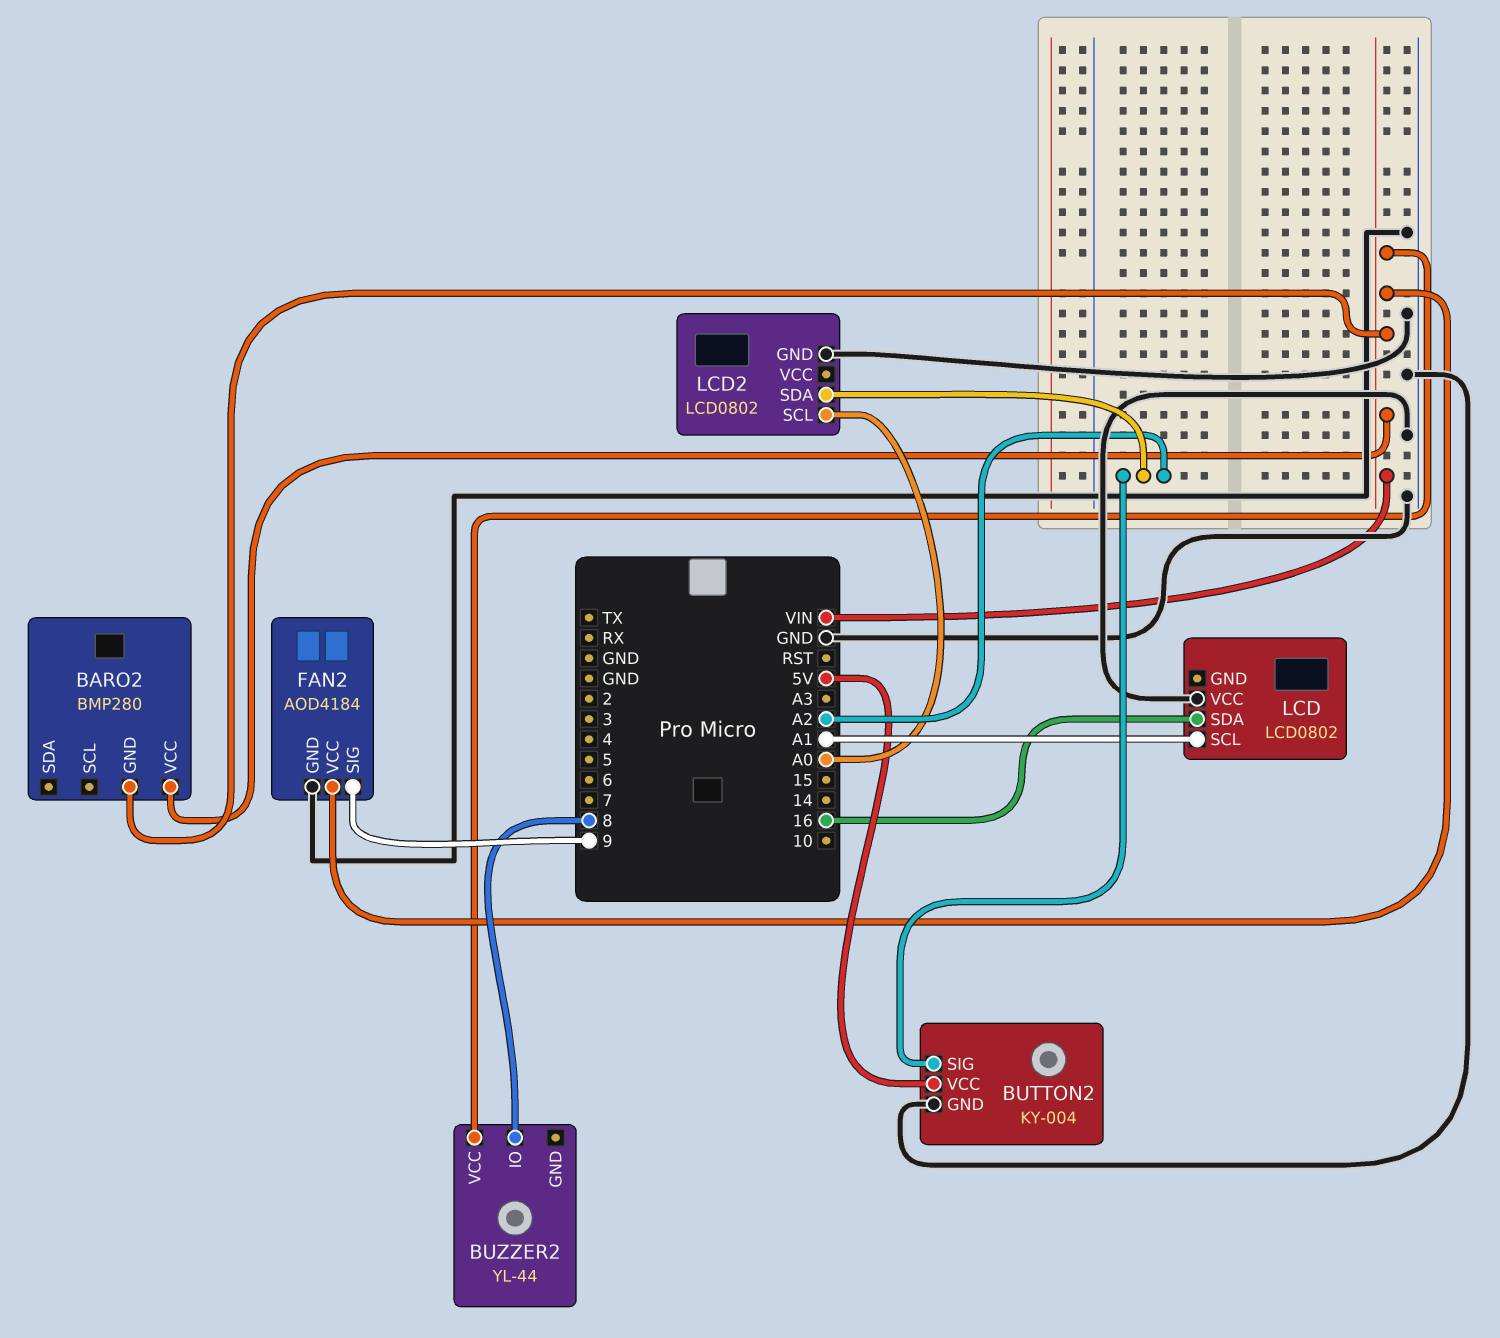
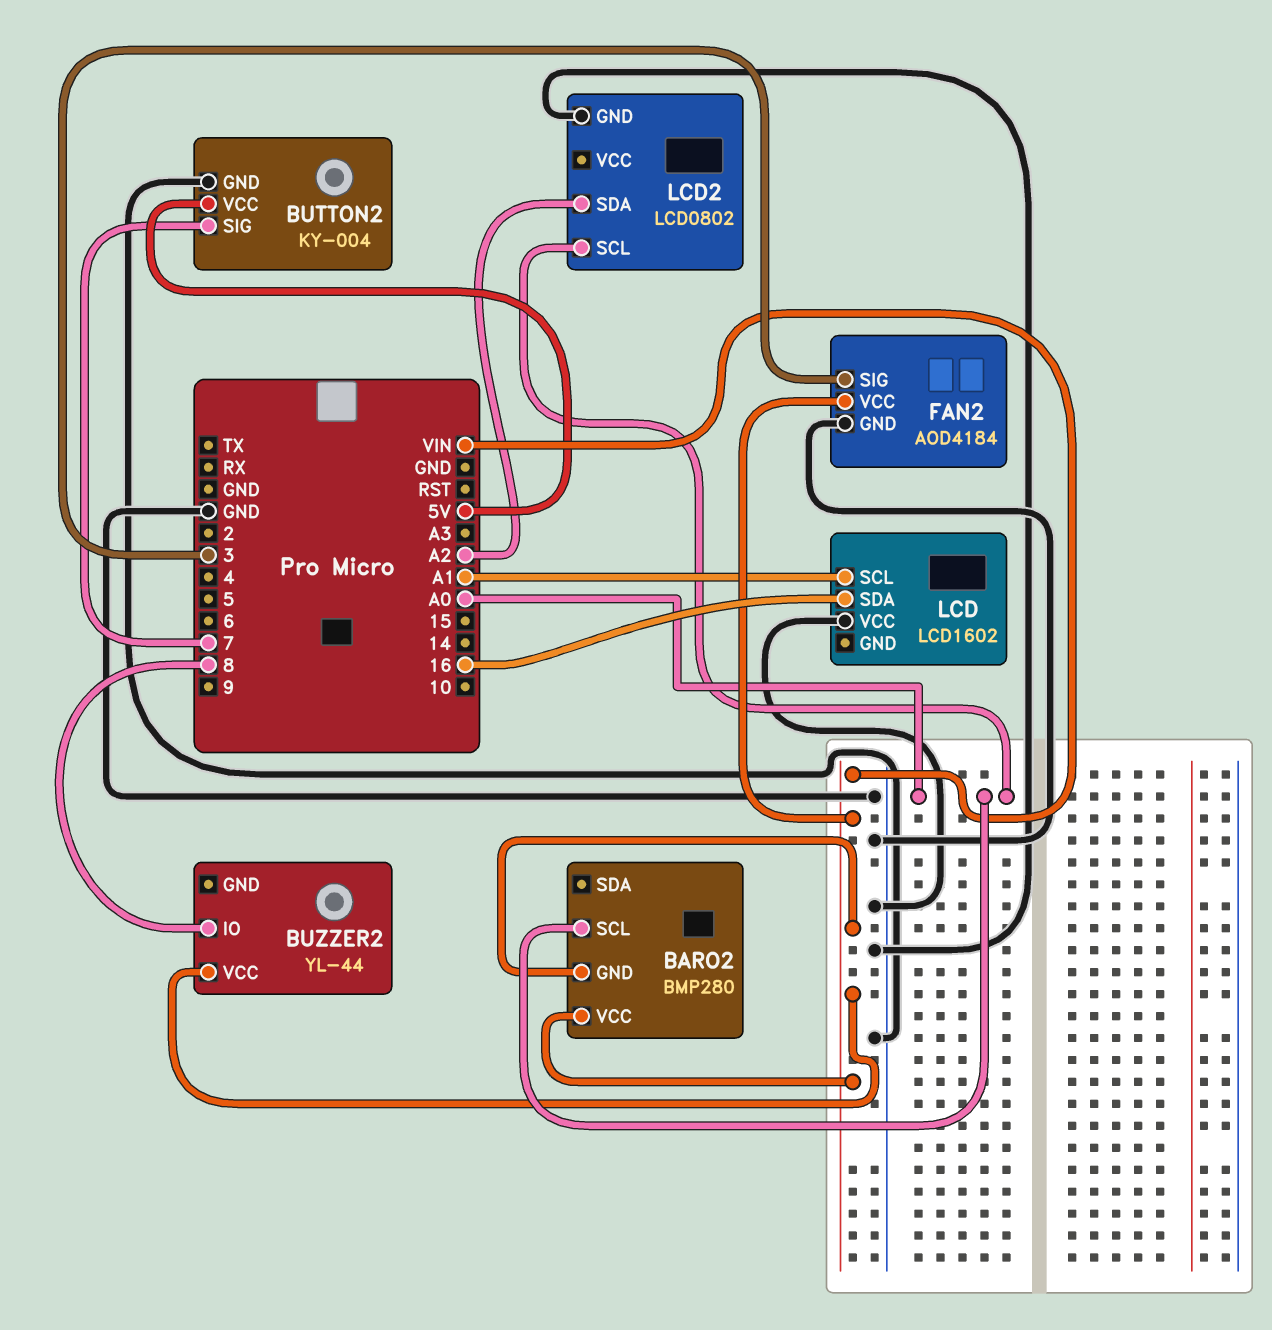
BARO2 pin SCL: none -> A0
BUTTON2 pin SIG: A2 -> 7
FAN2 pin SIG: 9 -> 3
LCD: LCD0802 -> LCD1602

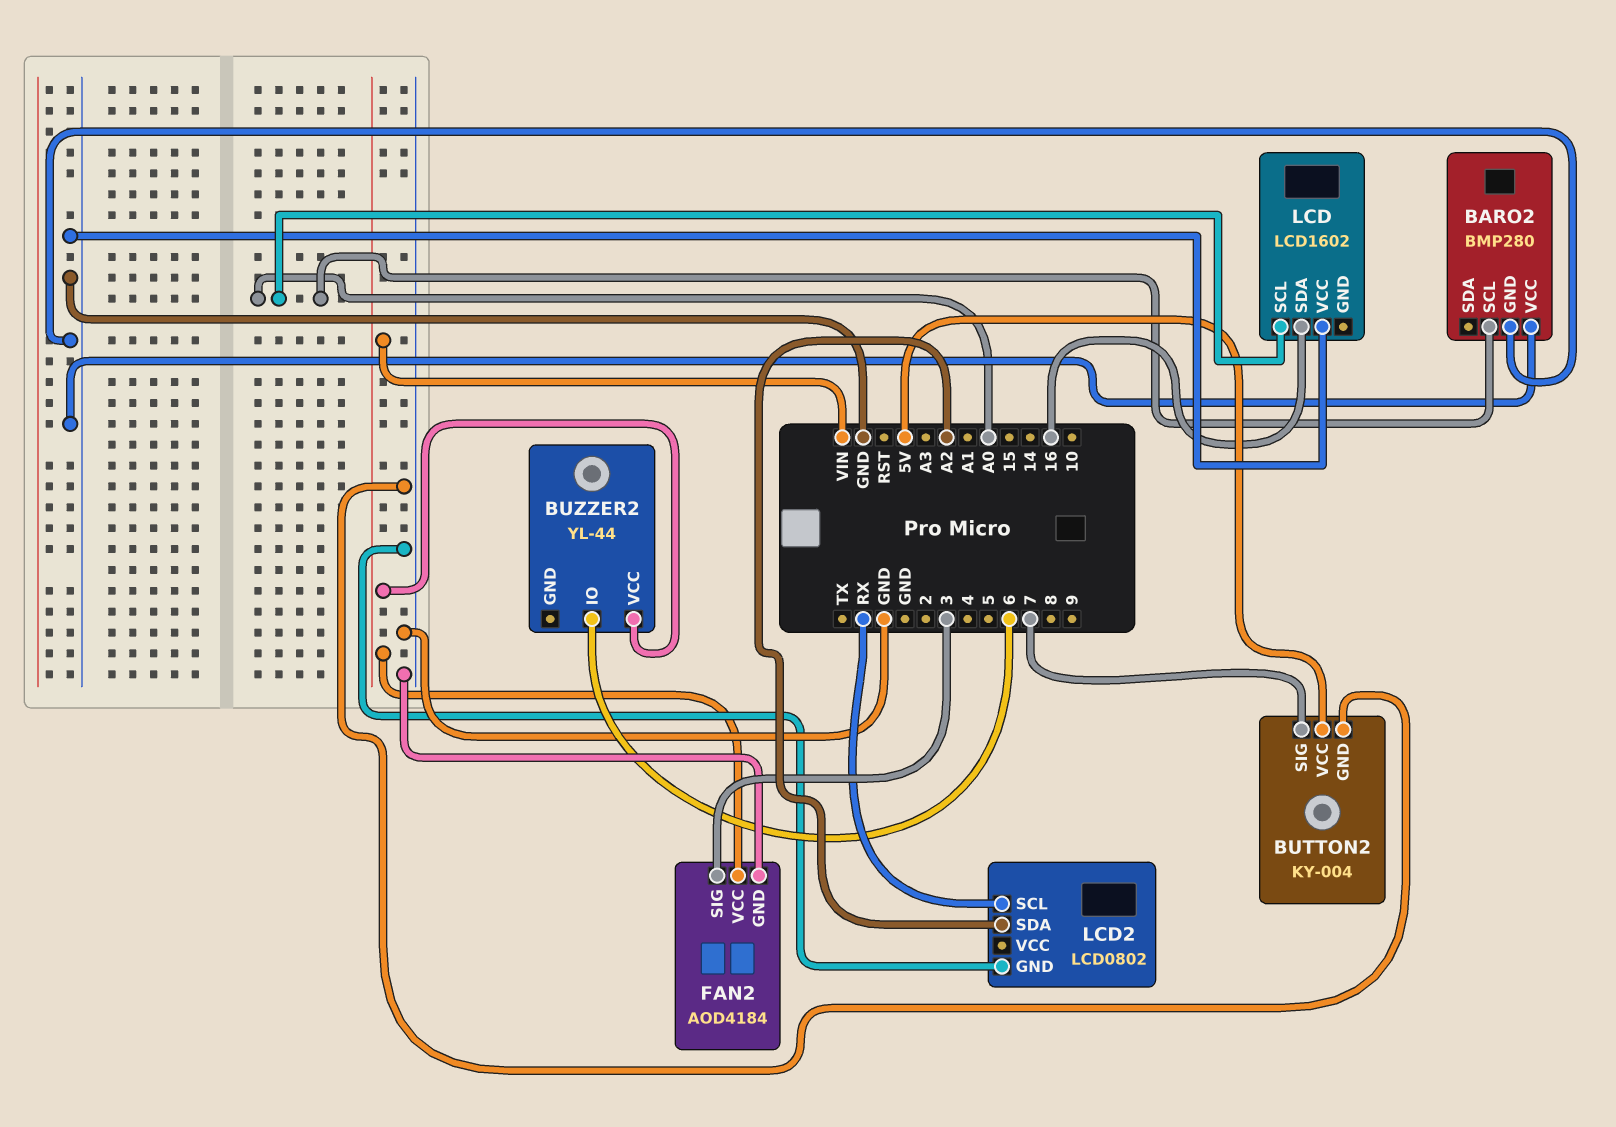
BARO2 pin GND: VIN -> GND
BARO2 pin VCC: VIN -> GND
BUZZER2 pin IO: 8 -> 6
LCD pin SCL: A1 -> A0
LCD2 pin SCL: A0 -> RX

